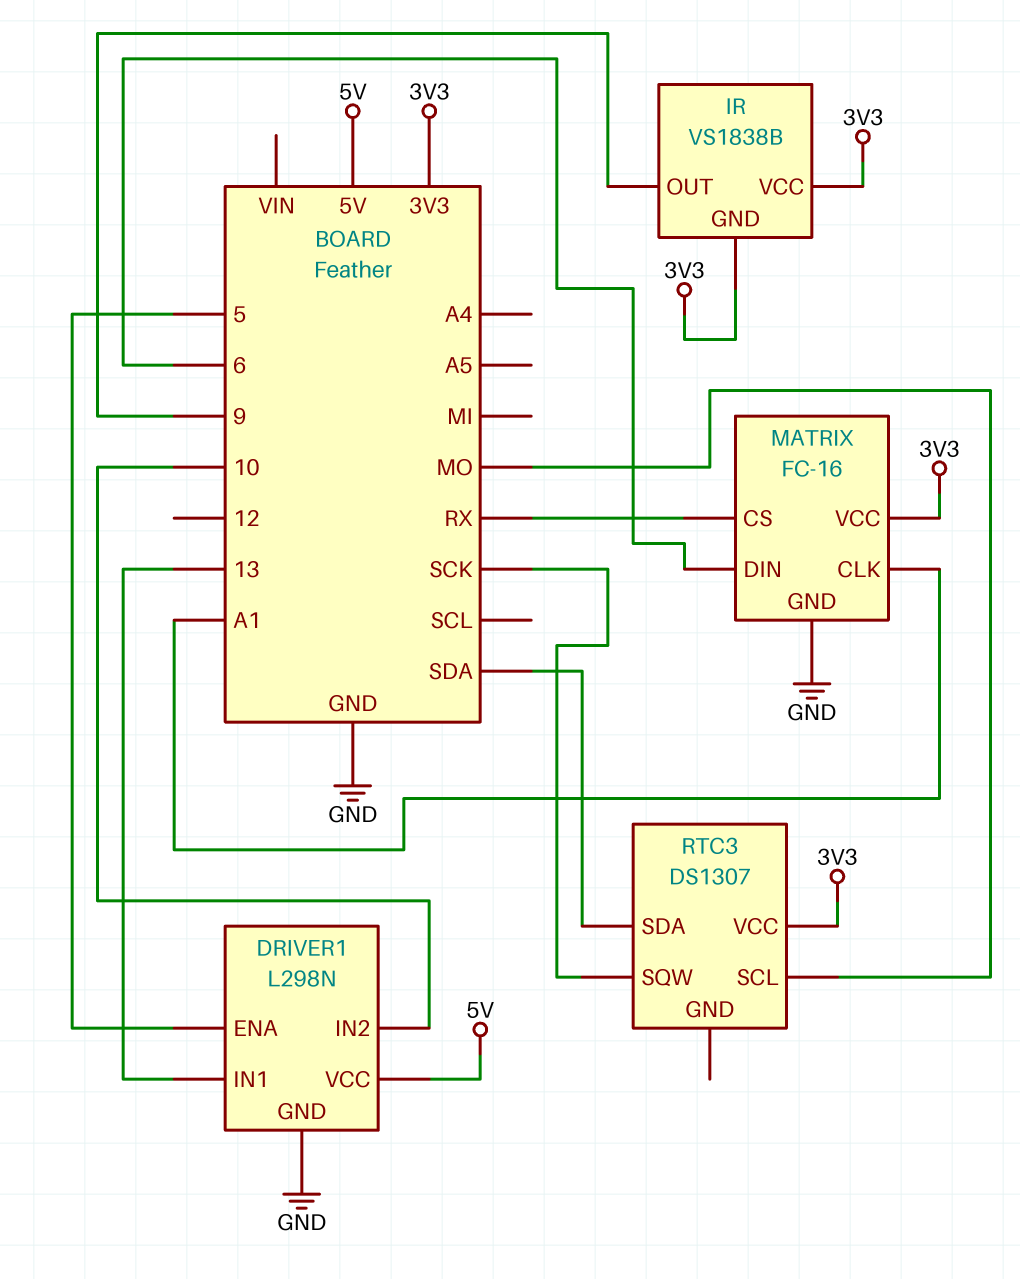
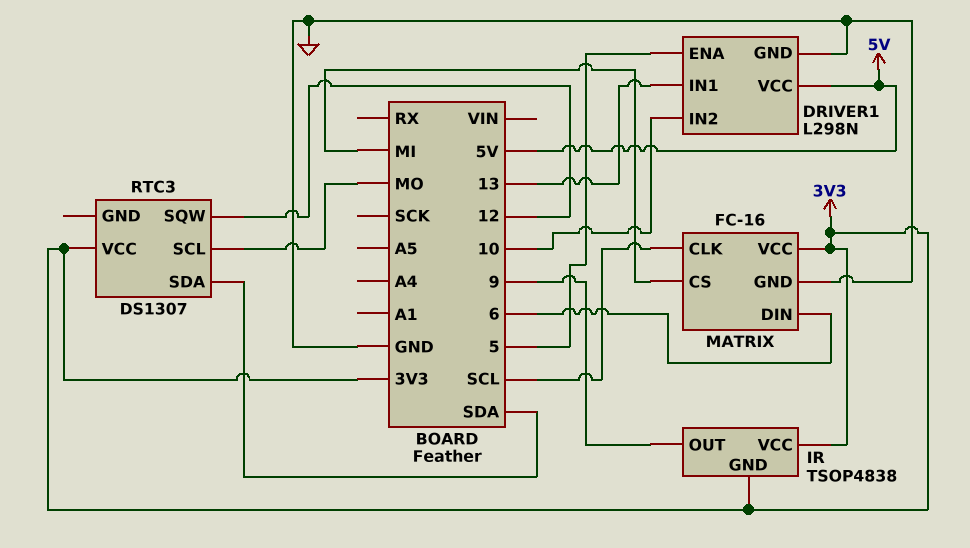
IR: VS1838B -> TSOP4838
MATRIX pin CLK: A1 -> SCL
MATRIX pin CS: RX -> MI
RTC3 pin SQW: SCK -> 12

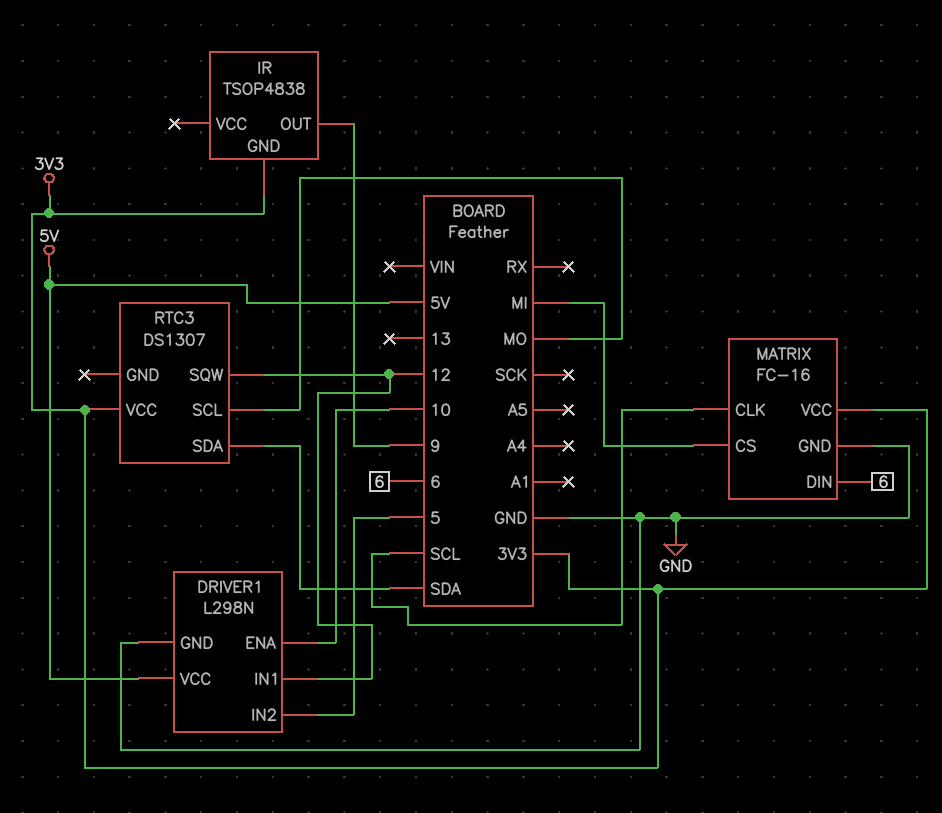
DRIVER1 pin ENA: 5 -> 10
DRIVER1 pin IN1: 13 -> 12
DRIVER1 pin IN2: 10 -> 5
IR pin VCC: 3V3 -> none

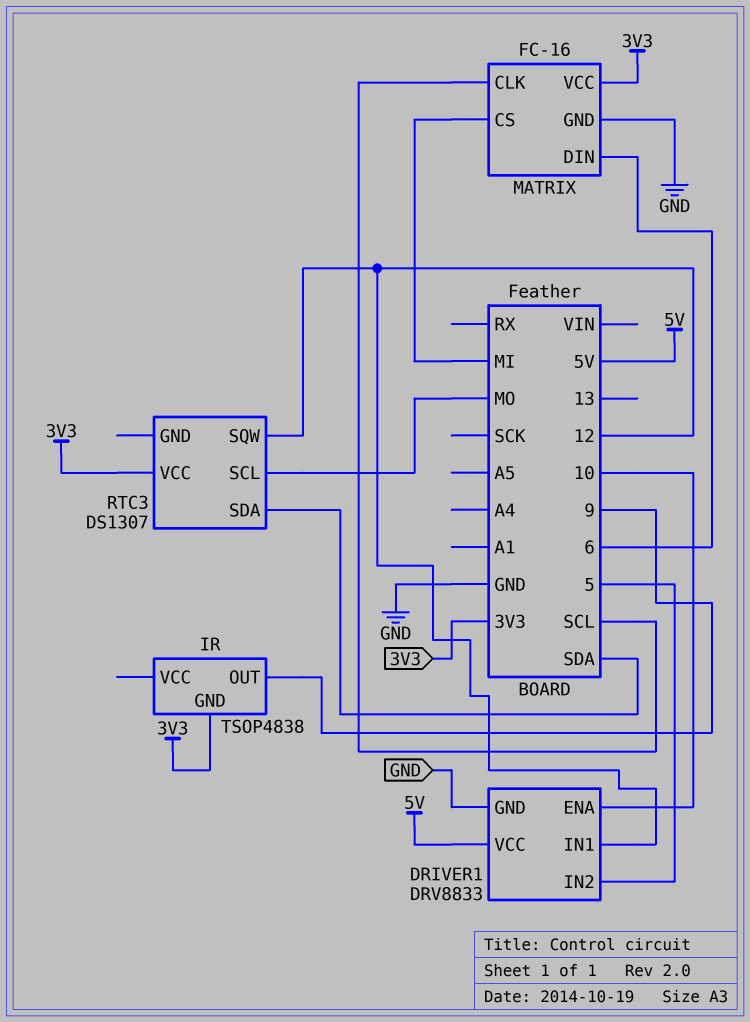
DRIVER1: L298N -> DRV8833

